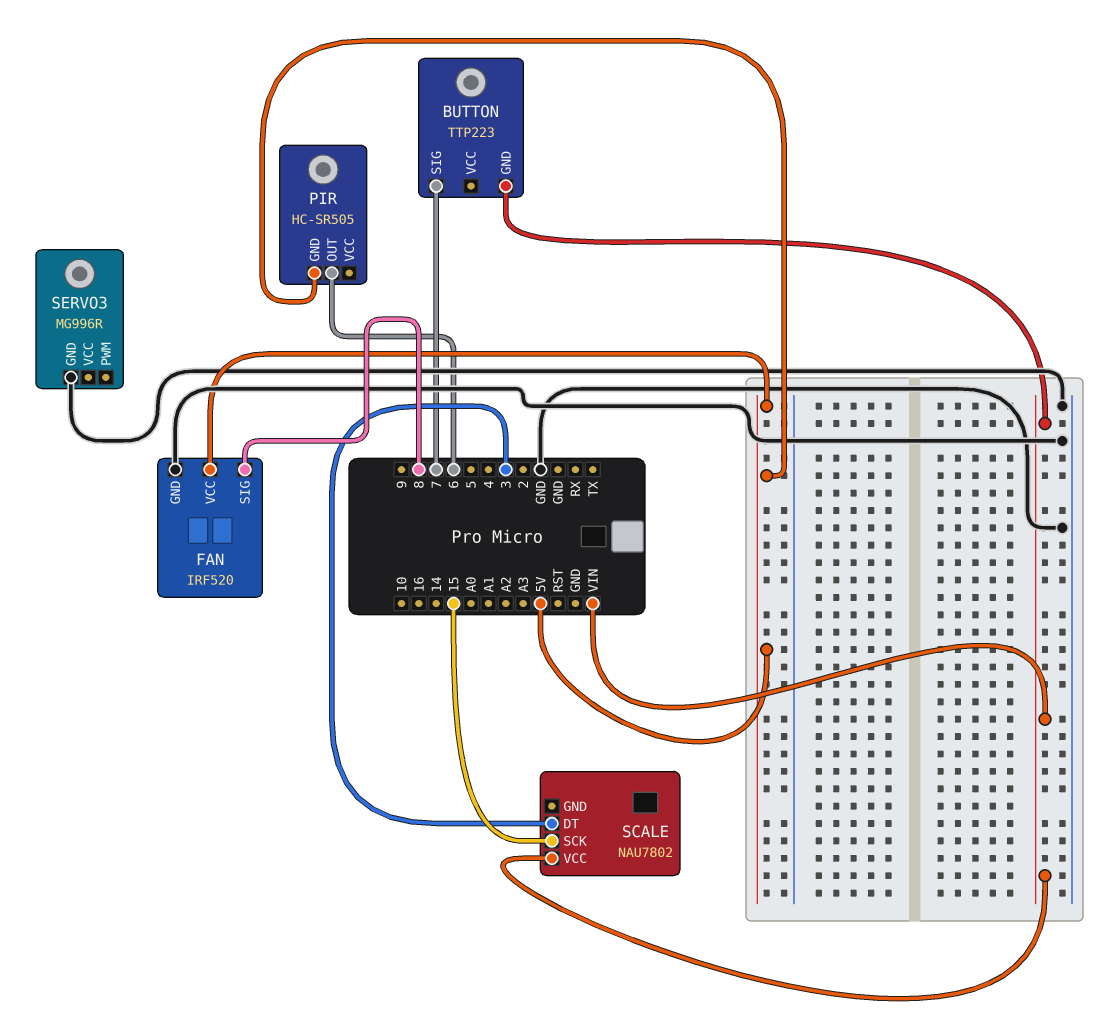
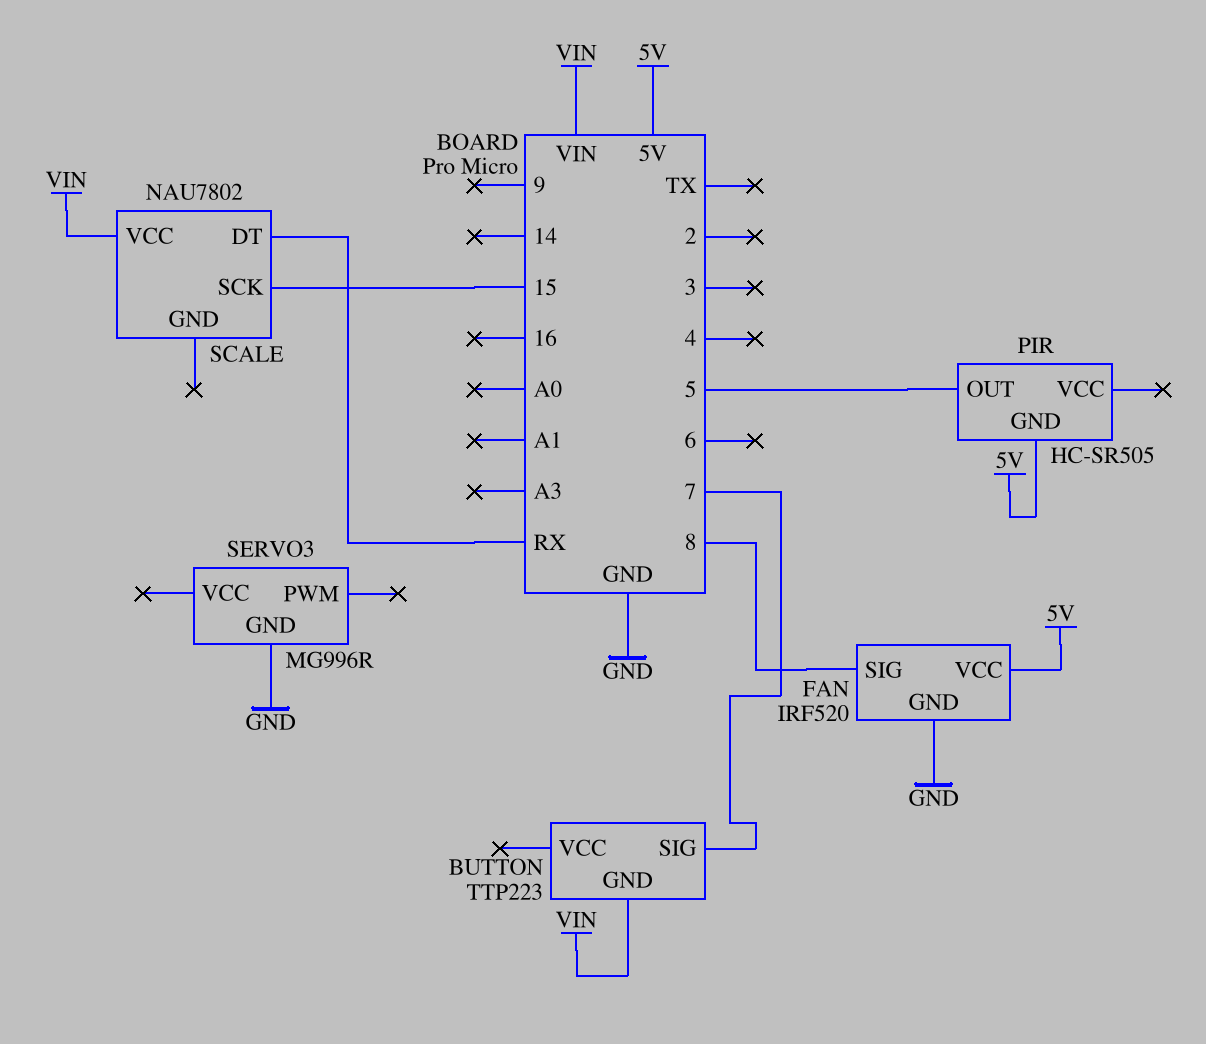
PIR pin OUT: 6 -> 5
SCALE pin DT: 3 -> RX

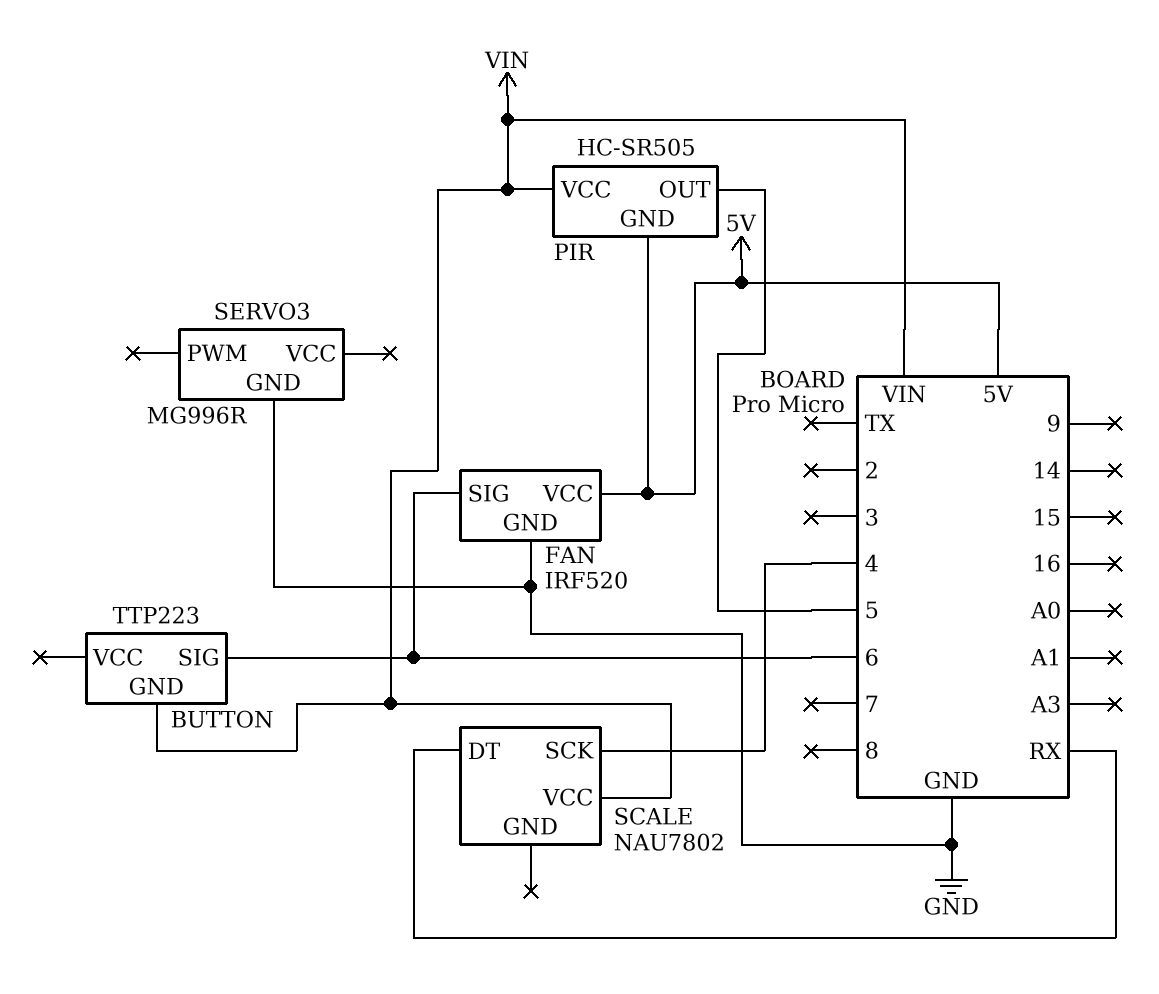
BUTTON pin SIG: 7 -> 6
FAN pin SIG: 8 -> 6
PIR pin VCC: none -> VIN
SCALE pin SCK: 15 -> 4

